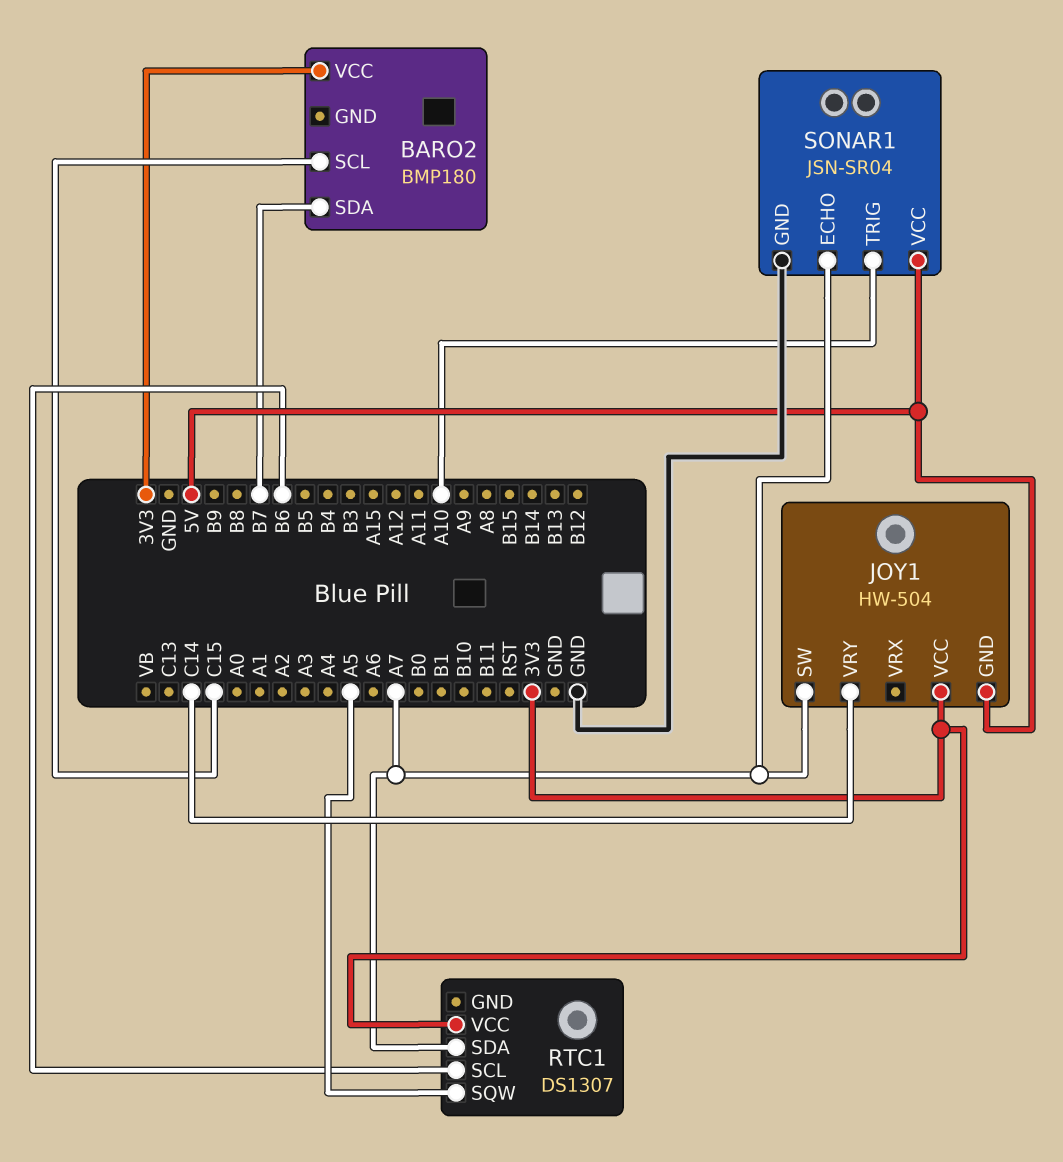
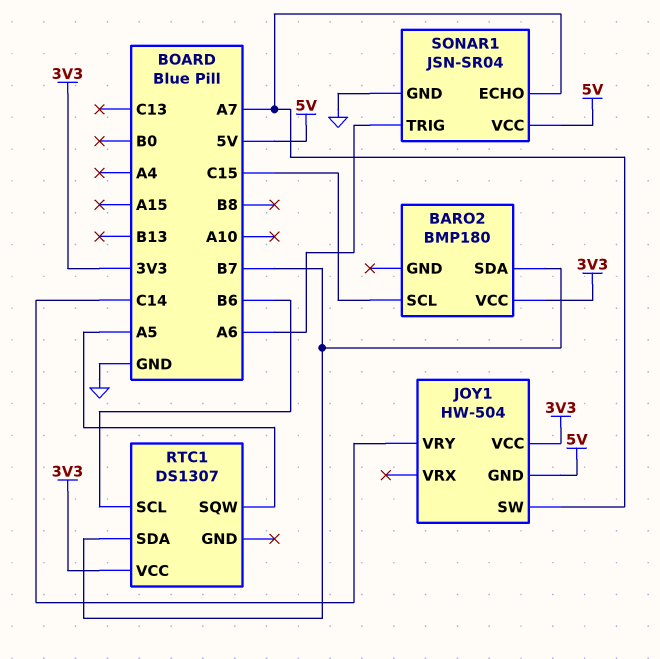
RTC1 pin SDA: A7 -> B7
SONAR1 pin TRIG: A10 -> A6

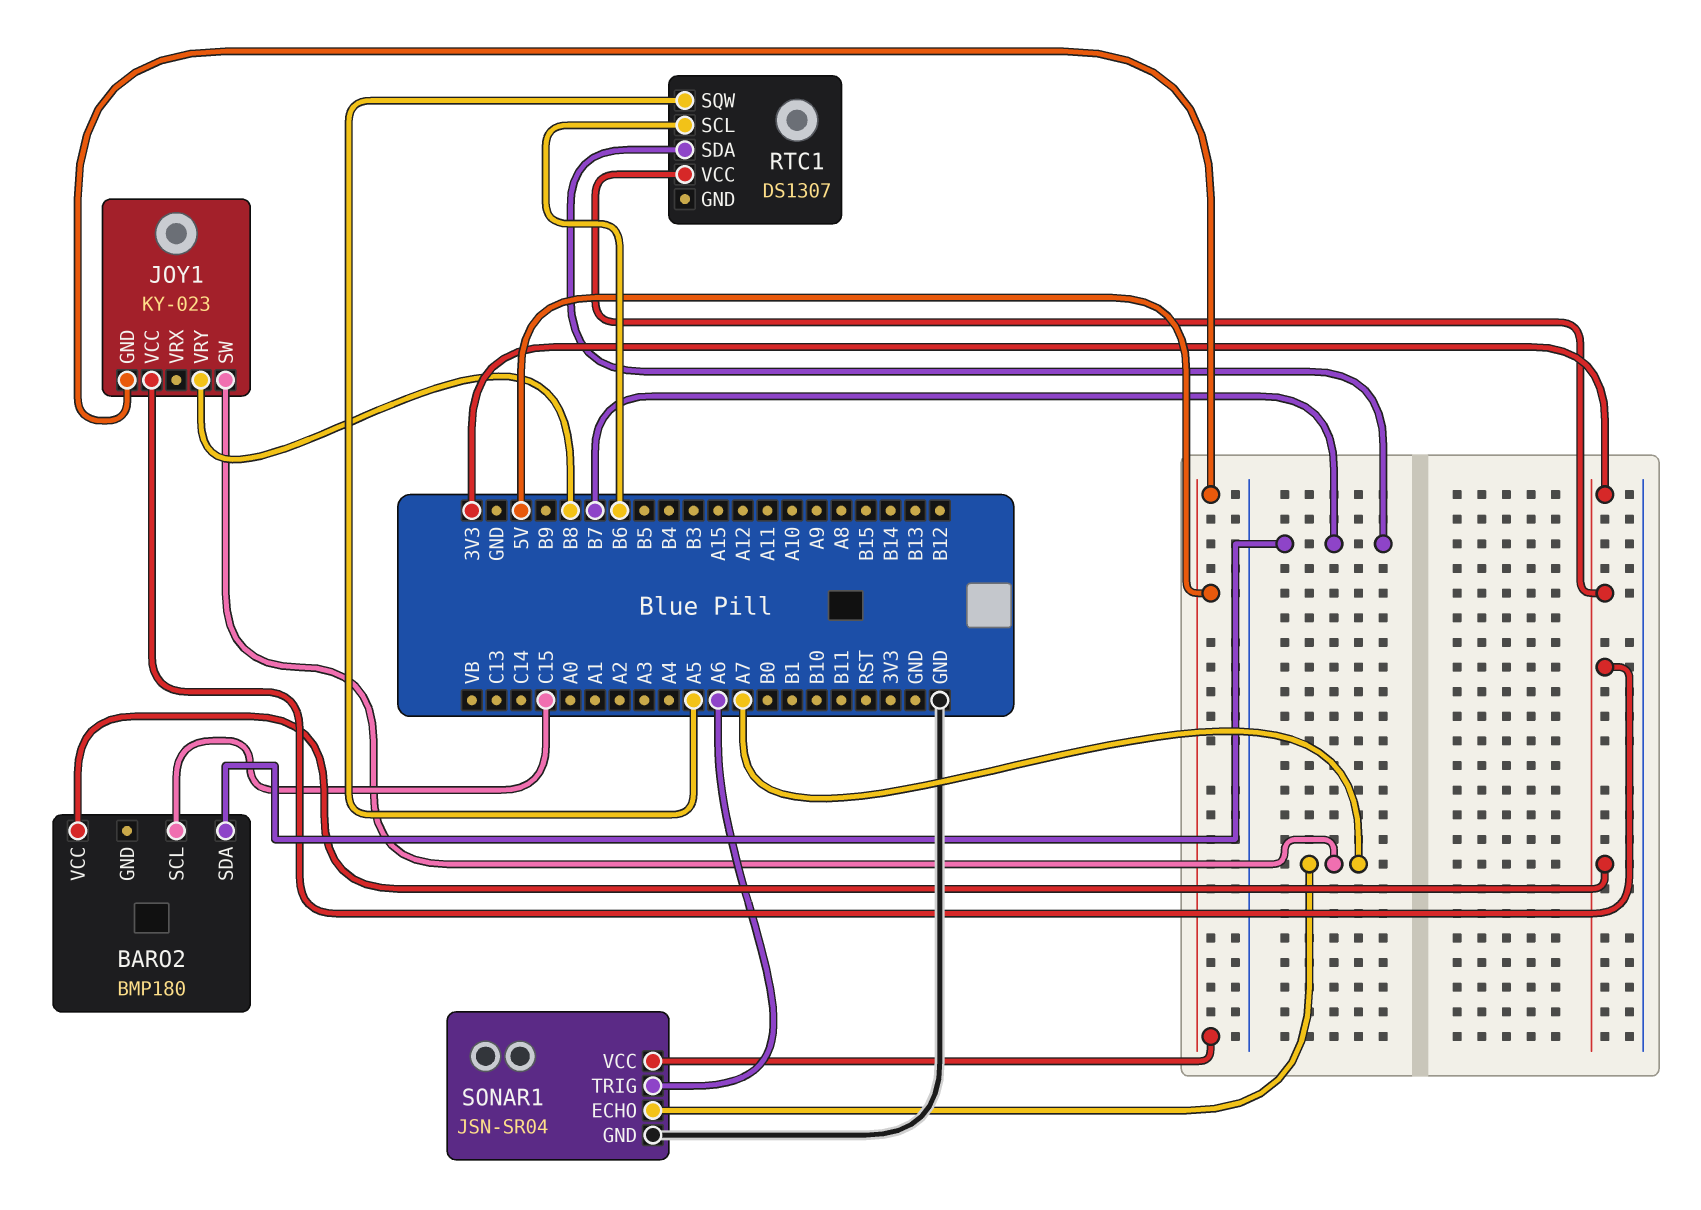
JOY1: HW-504 -> KY-023
JOY1 pin VRY: C14 -> B8

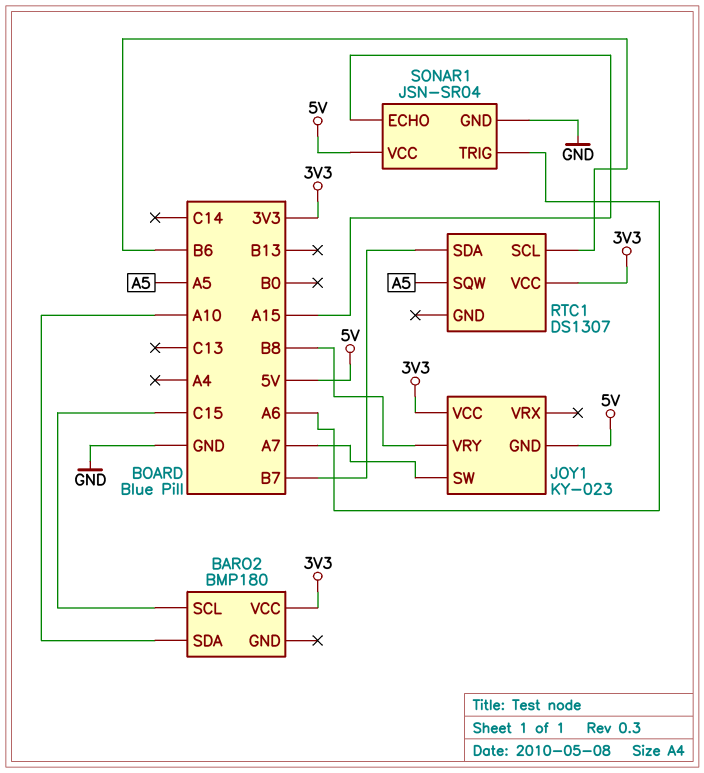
BARO2 pin SDA: B7 -> A10
SONAR1 pin ECHO: A7 -> A15

